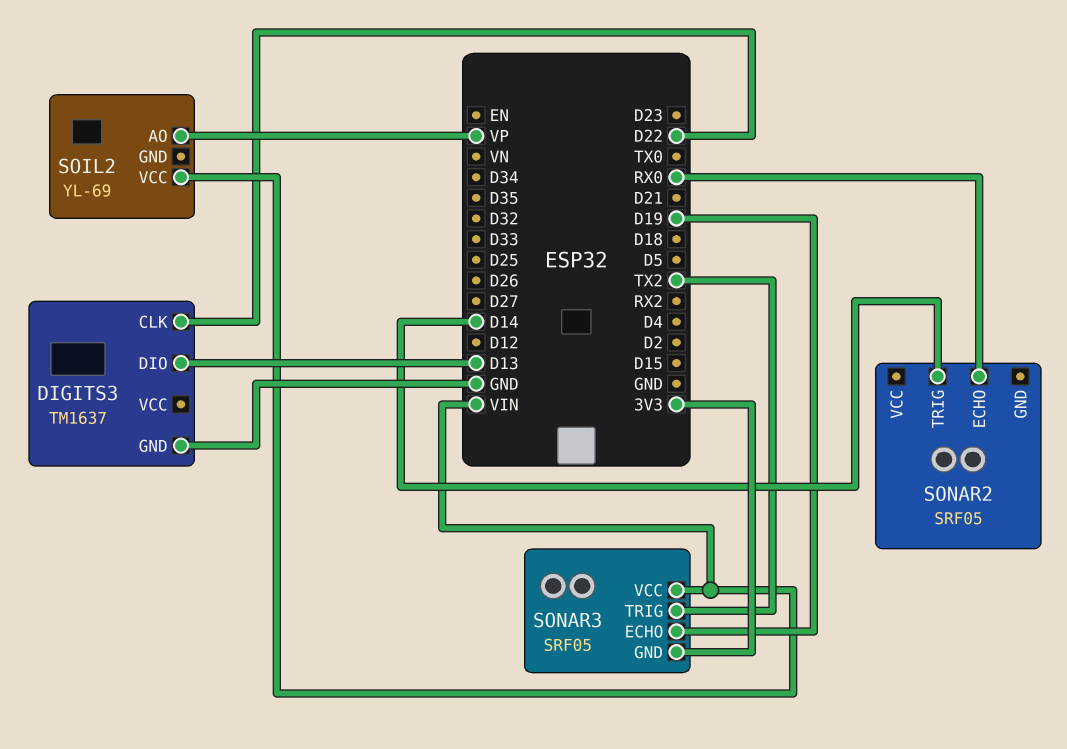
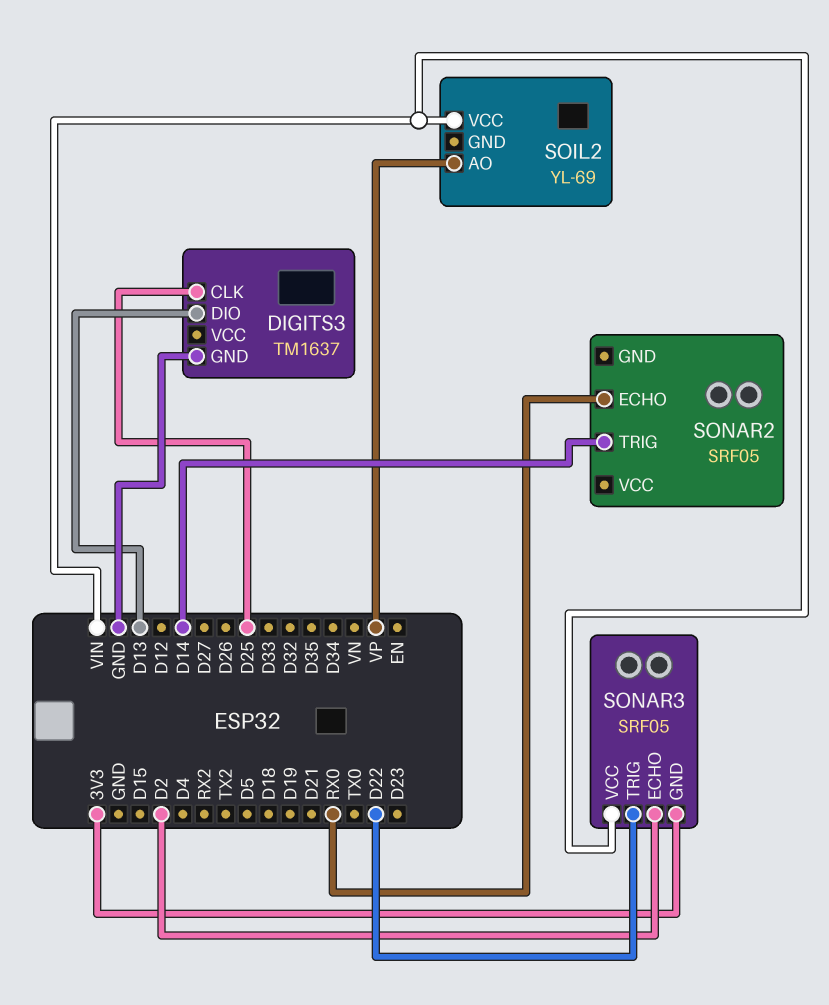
DIGITS3 pin CLK: D22 -> D25
SONAR3 pin ECHO: D19 -> D2
SONAR3 pin TRIG: TX2 -> D22

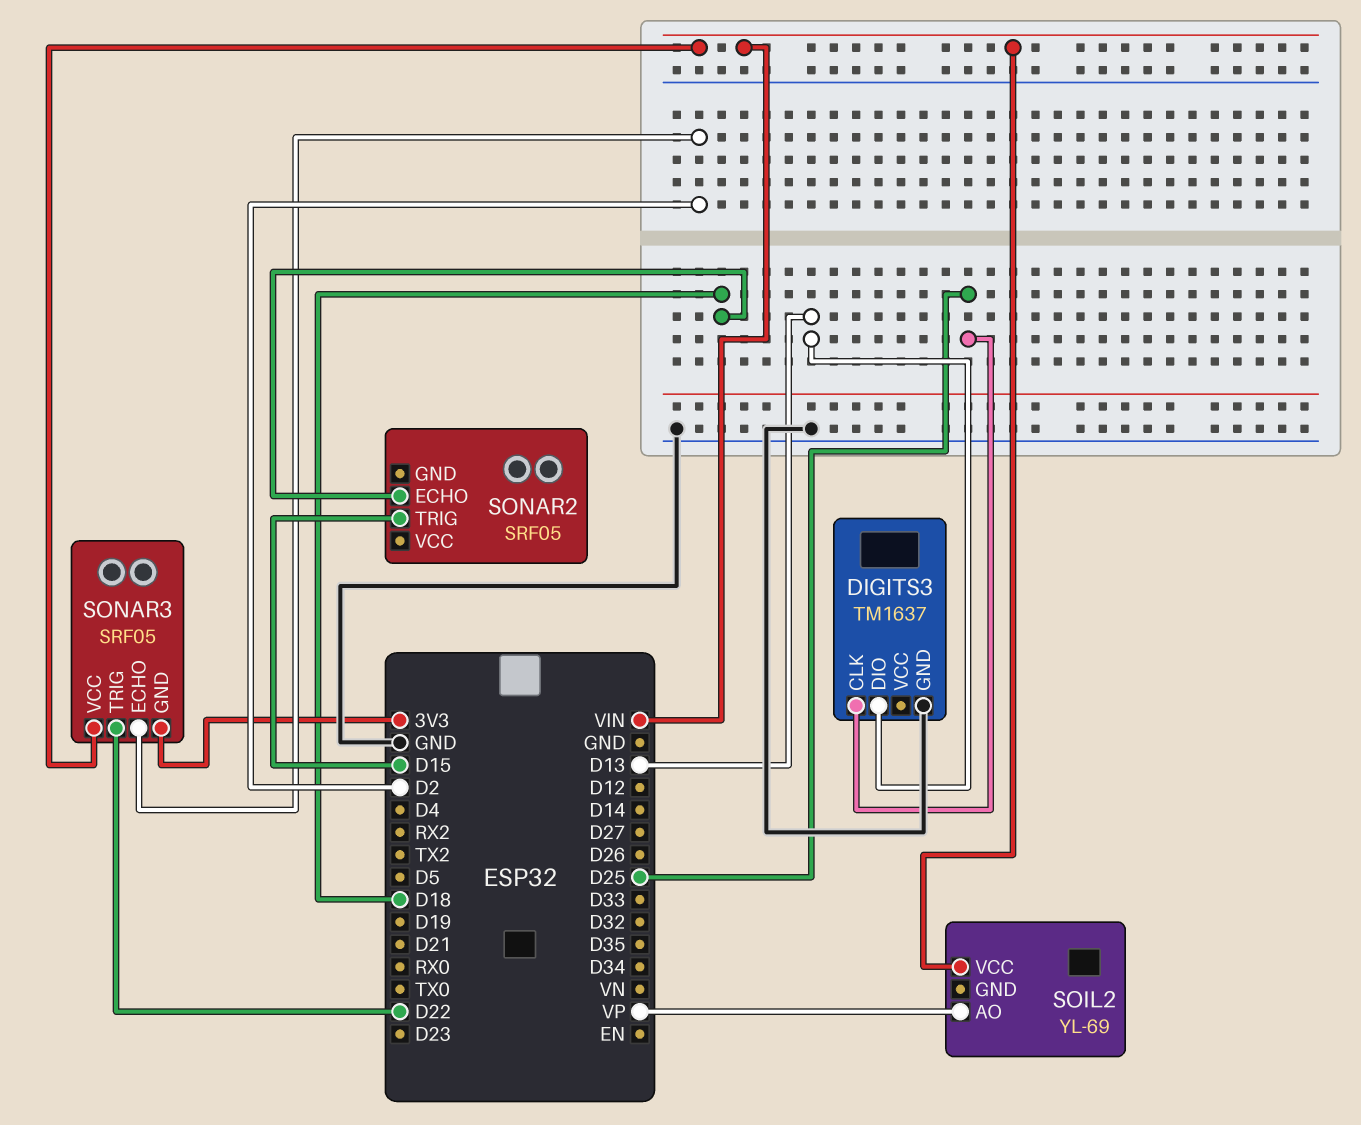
SONAR2 pin ECHO: RX0 -> D18
SONAR2 pin TRIG: D14 -> D15

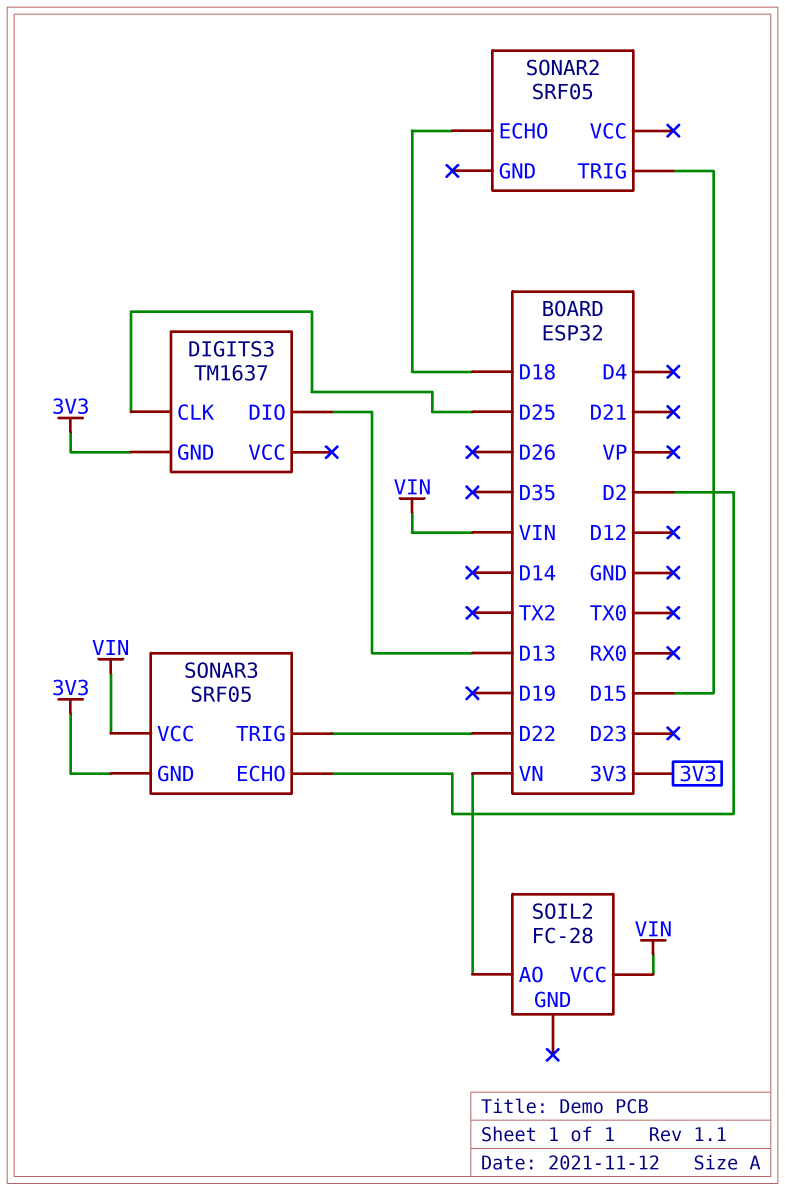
DIGITS3 pin GND: GND -> 3V3
SOIL2: YL-69 -> FC-28
SOIL2 pin AO: VP -> VN

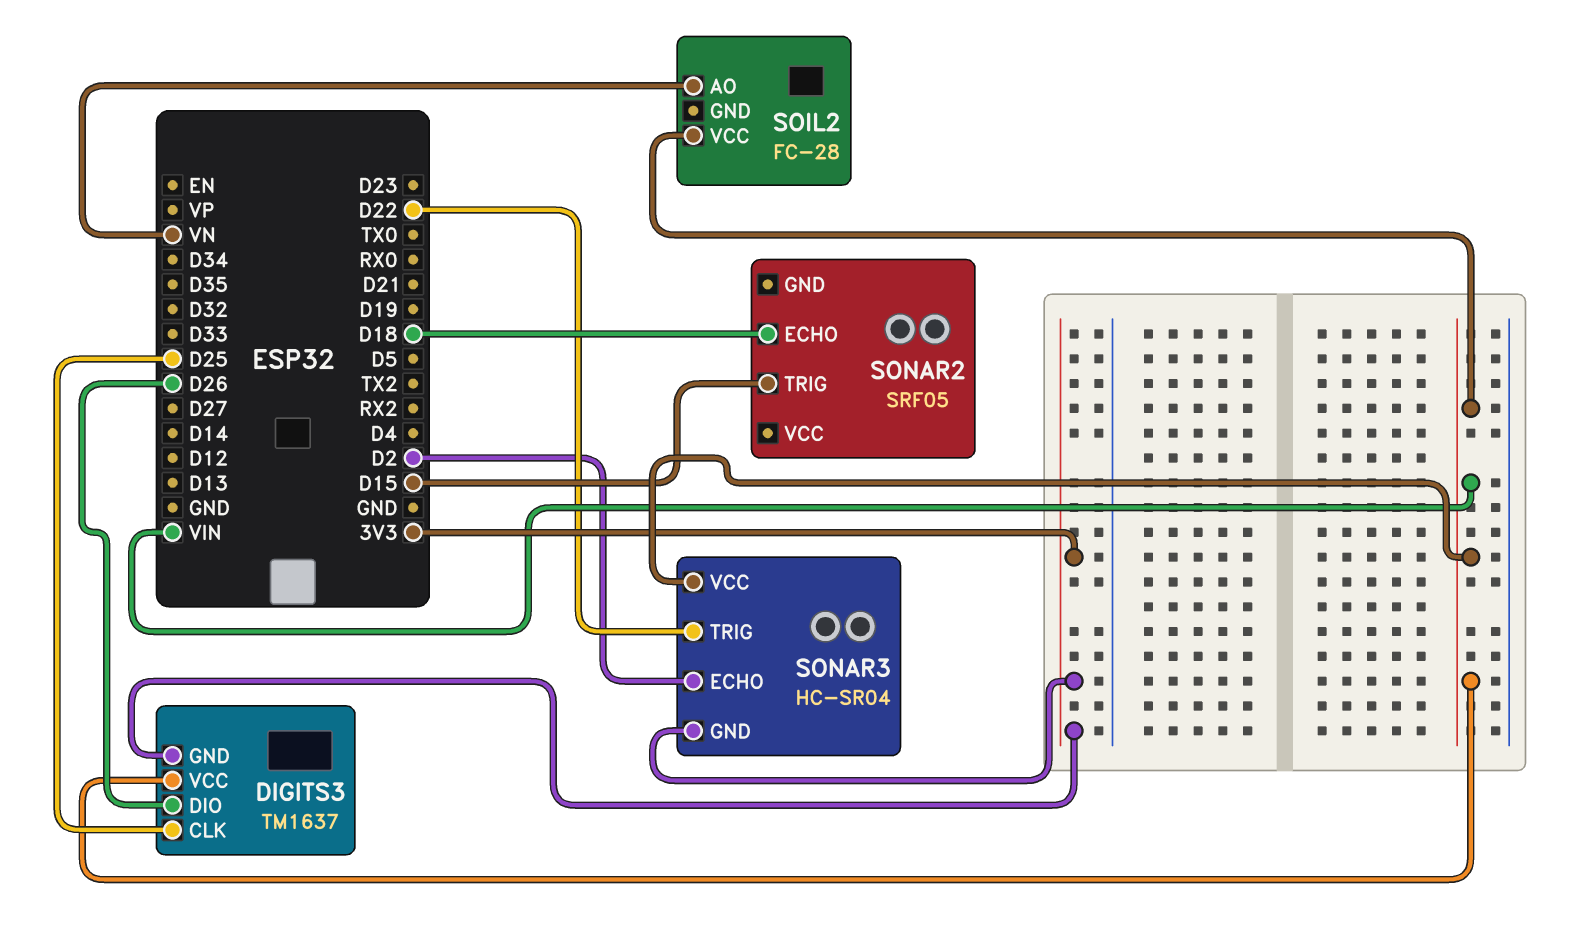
DIGITS3 pin DIO: D13 -> D26
DIGITS3 pin VCC: none -> VIN
SONAR3: SRF05 -> HC-SR04

